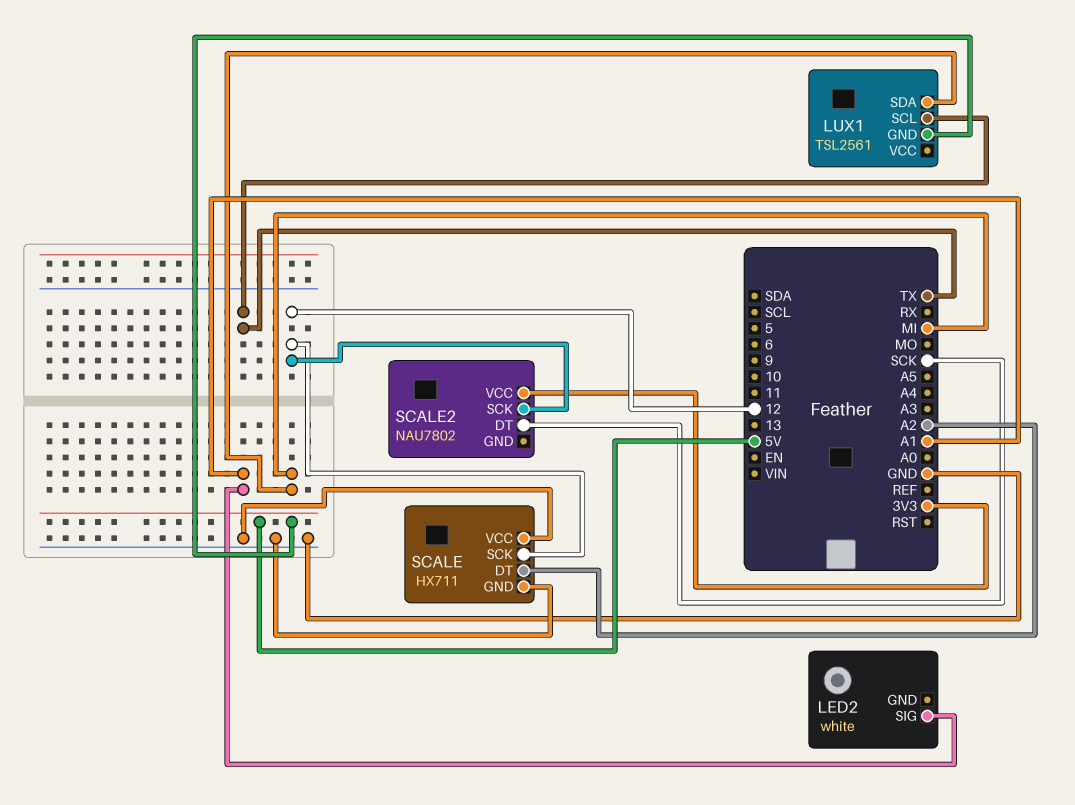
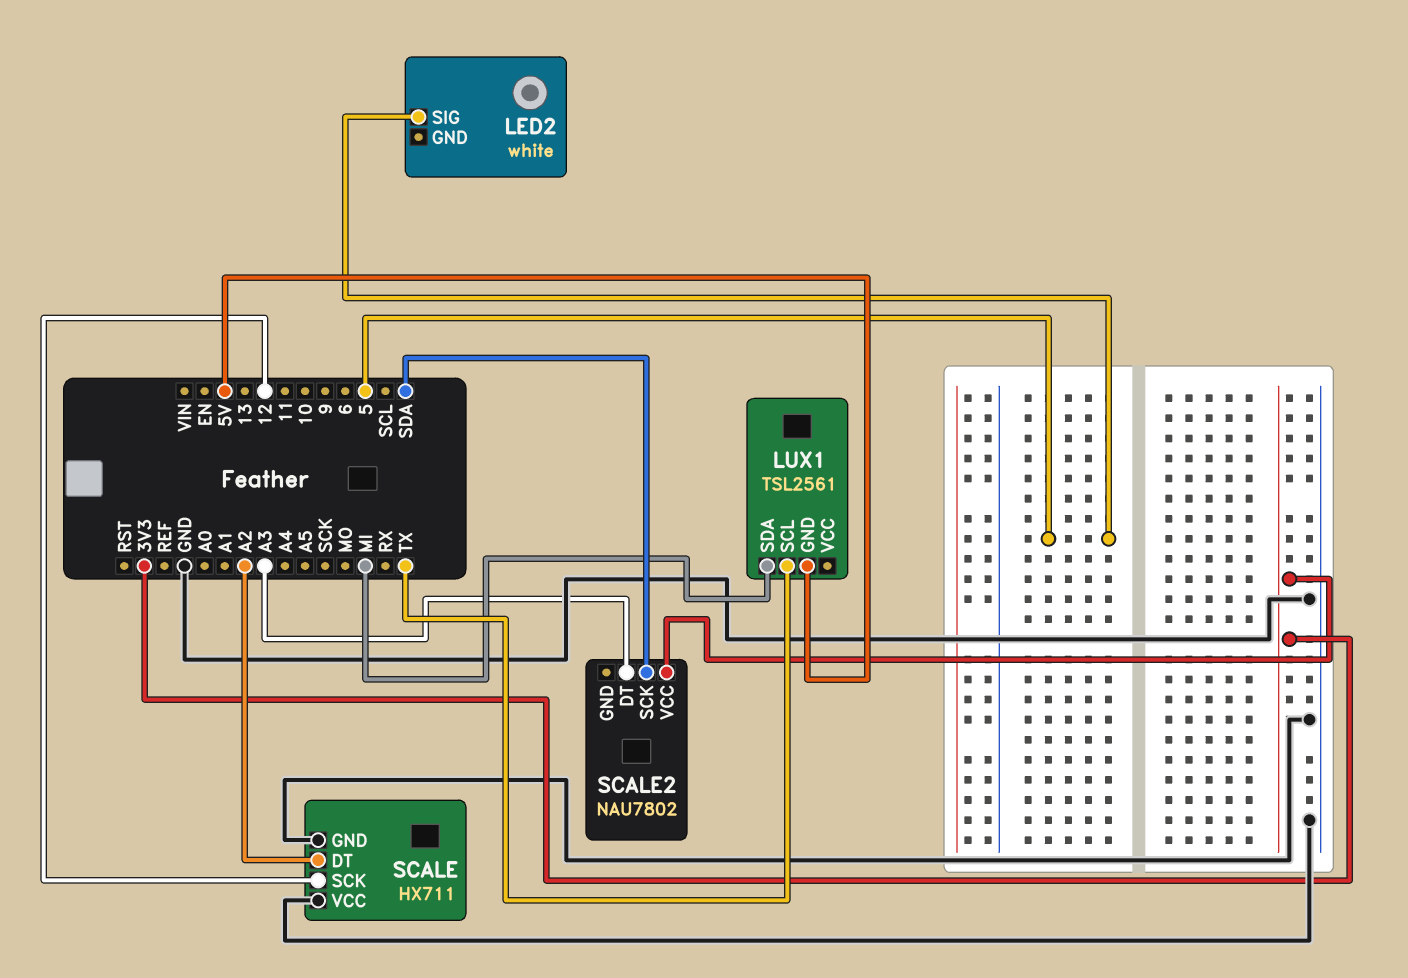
LED2 pin SIG: A1 -> 5
SCALE2 pin DT: SCK -> A3
SCALE2 pin SCK: 12 -> SDA

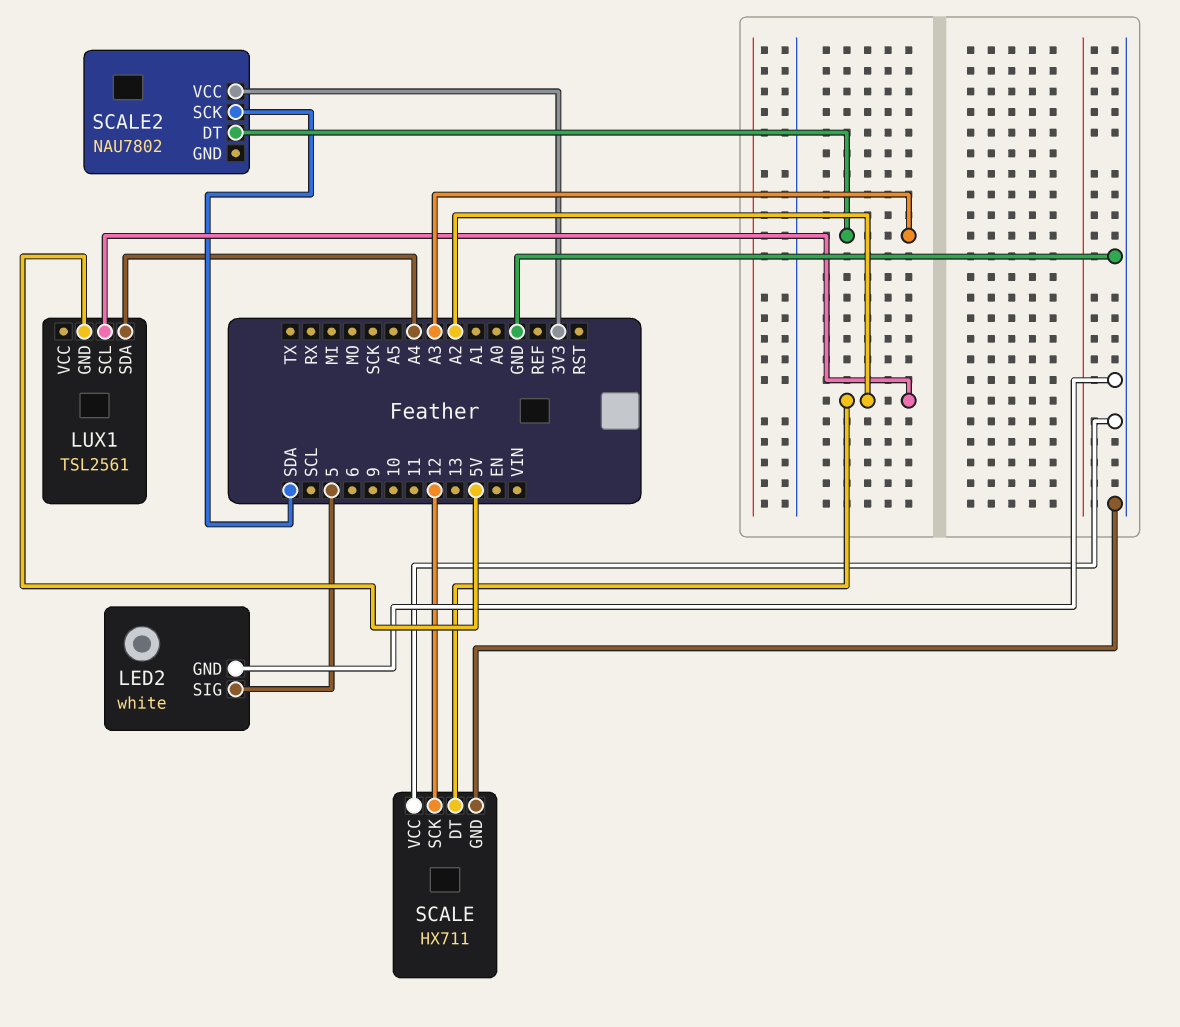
LED2 pin GND: none -> GND
LUX1 pin SCL: TX -> A2
LUX1 pin SDA: MI -> A4

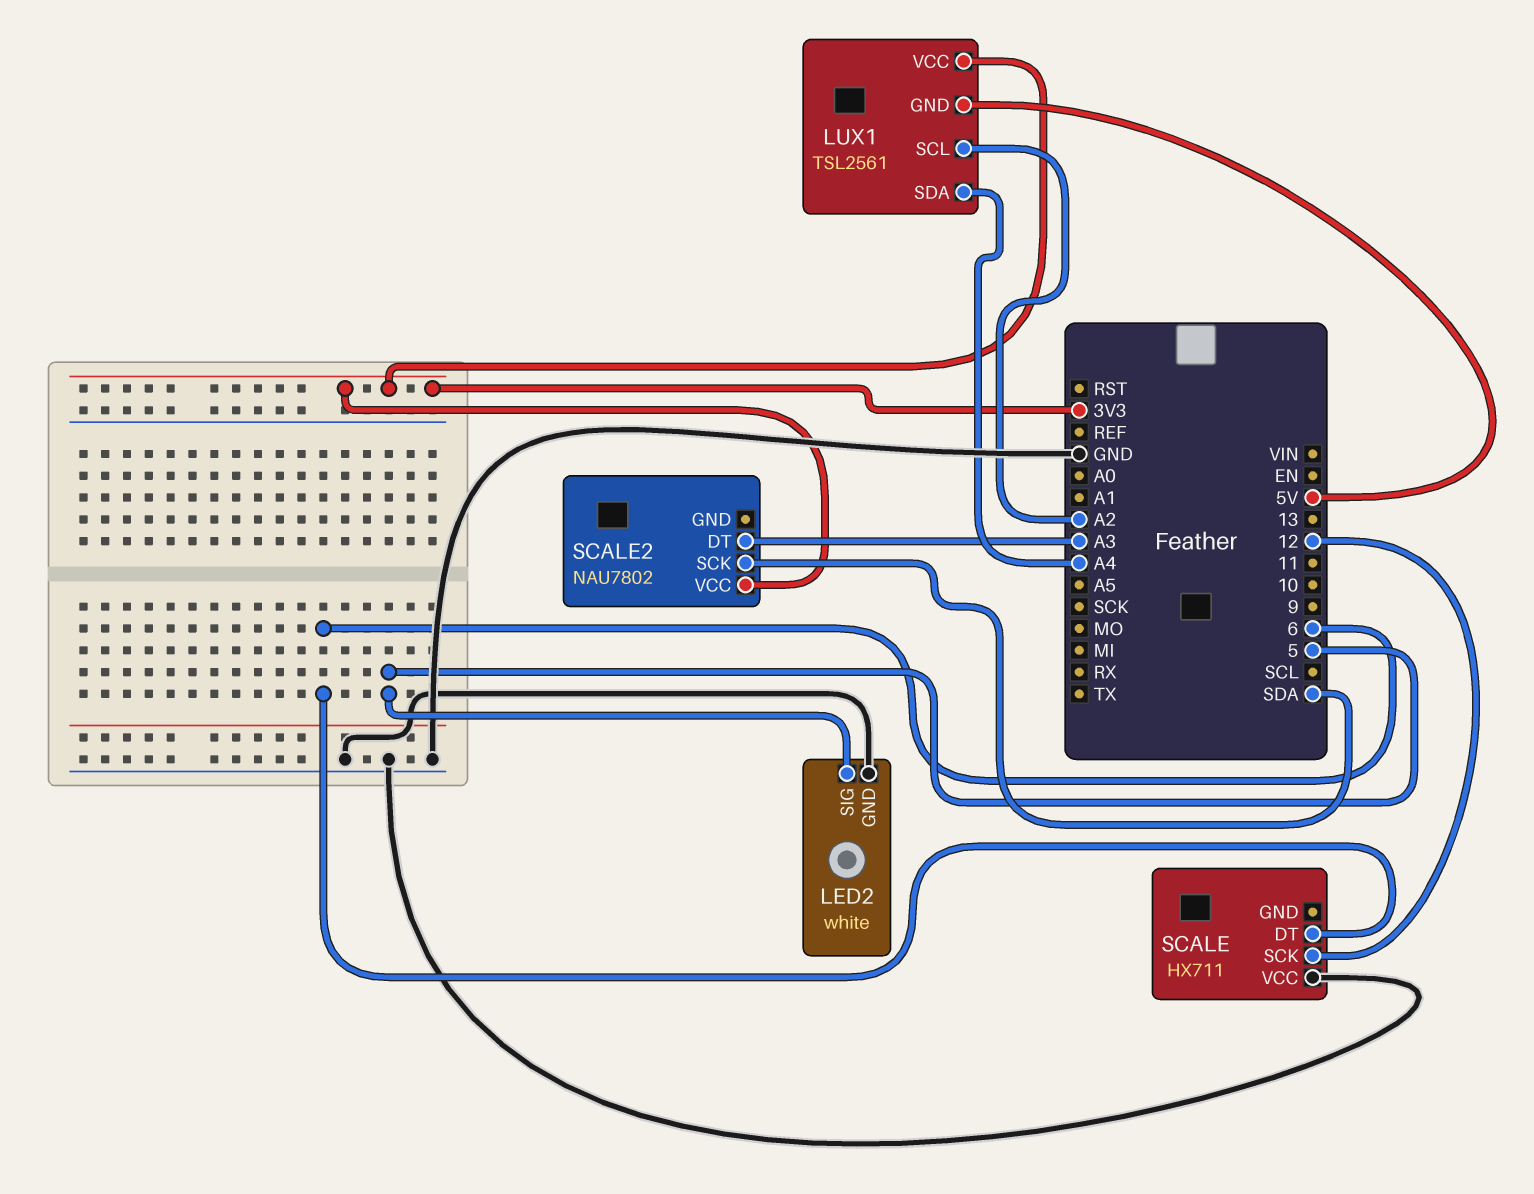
LUX1 pin VCC: none -> 3V3
SCALE pin DT: A2 -> 6
SCALE pin GND: GND -> none

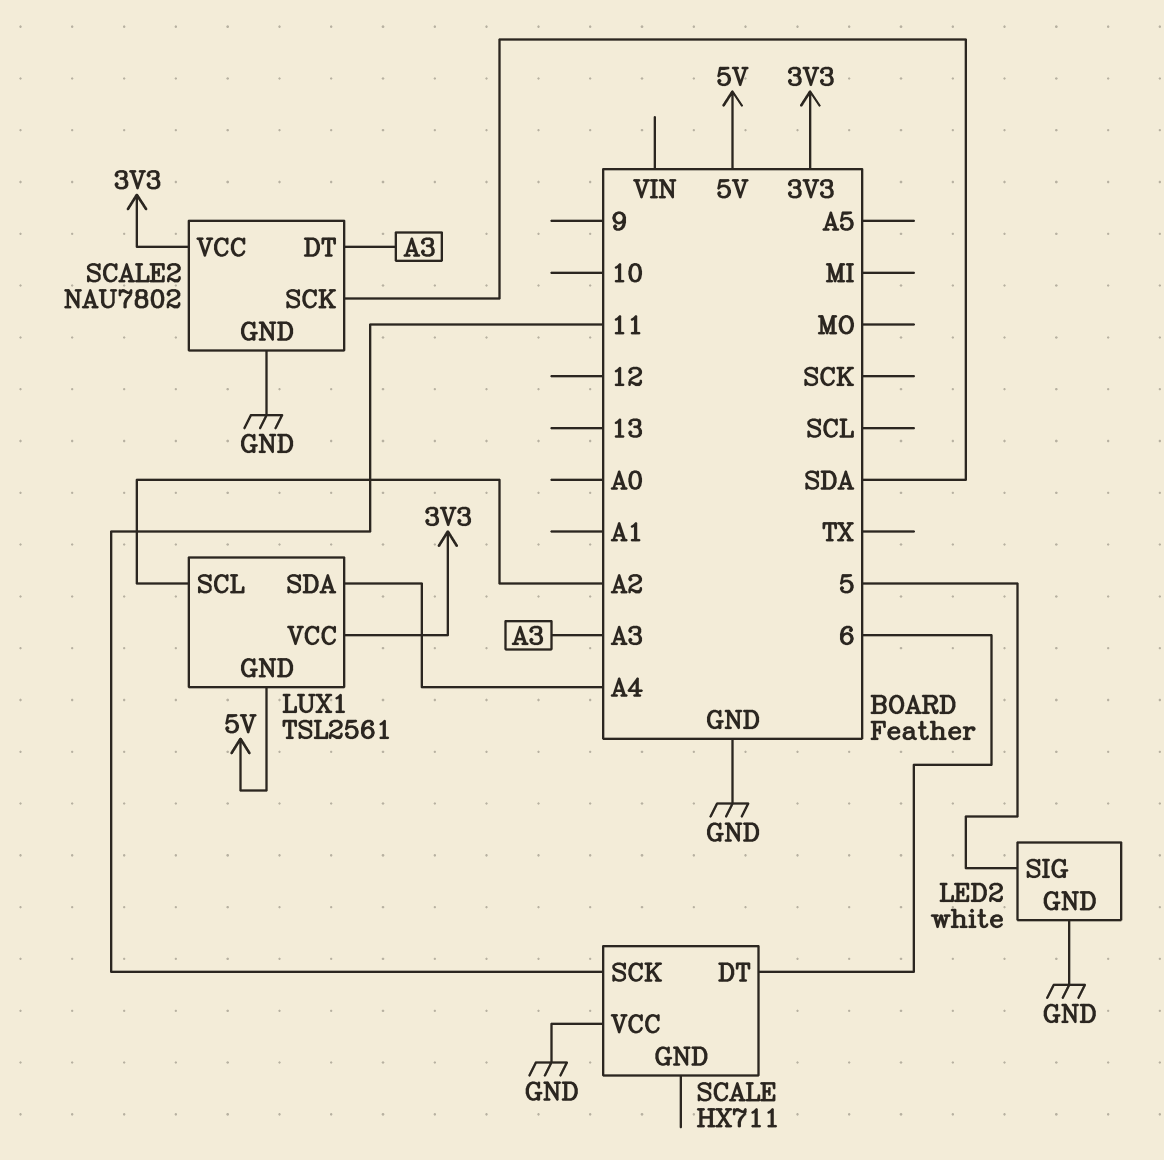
SCALE pin SCK: 12 -> 11
SCALE2 pin GND: none -> GND

